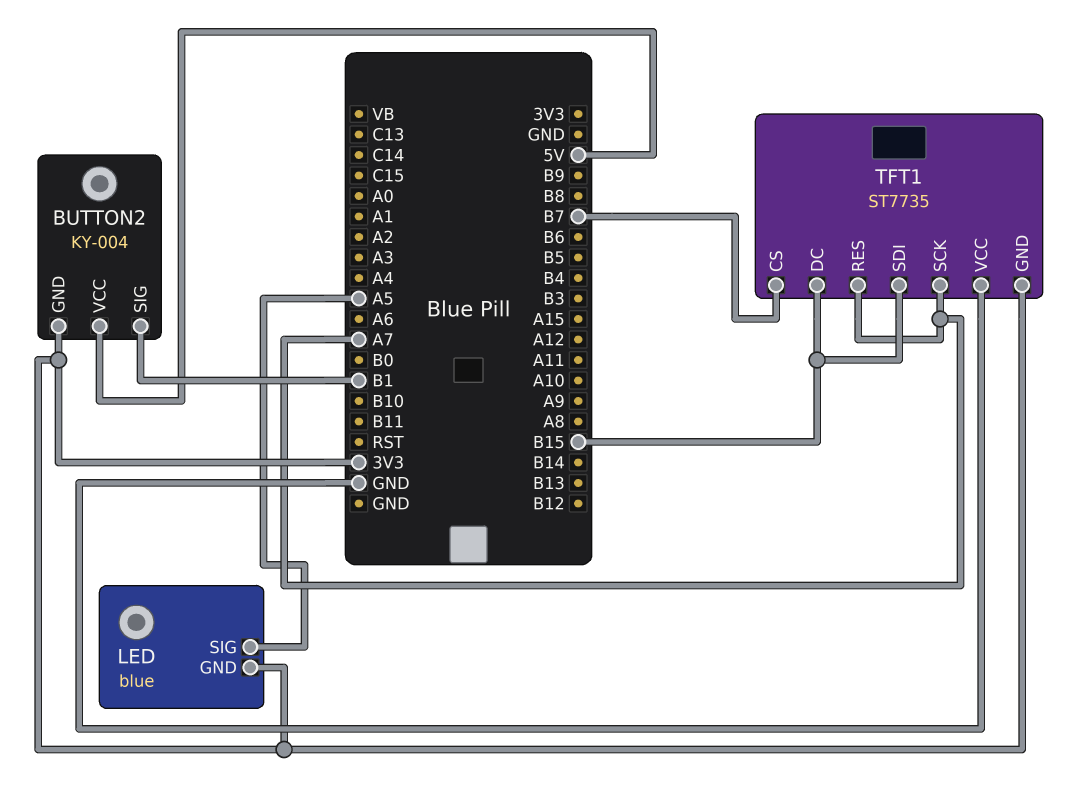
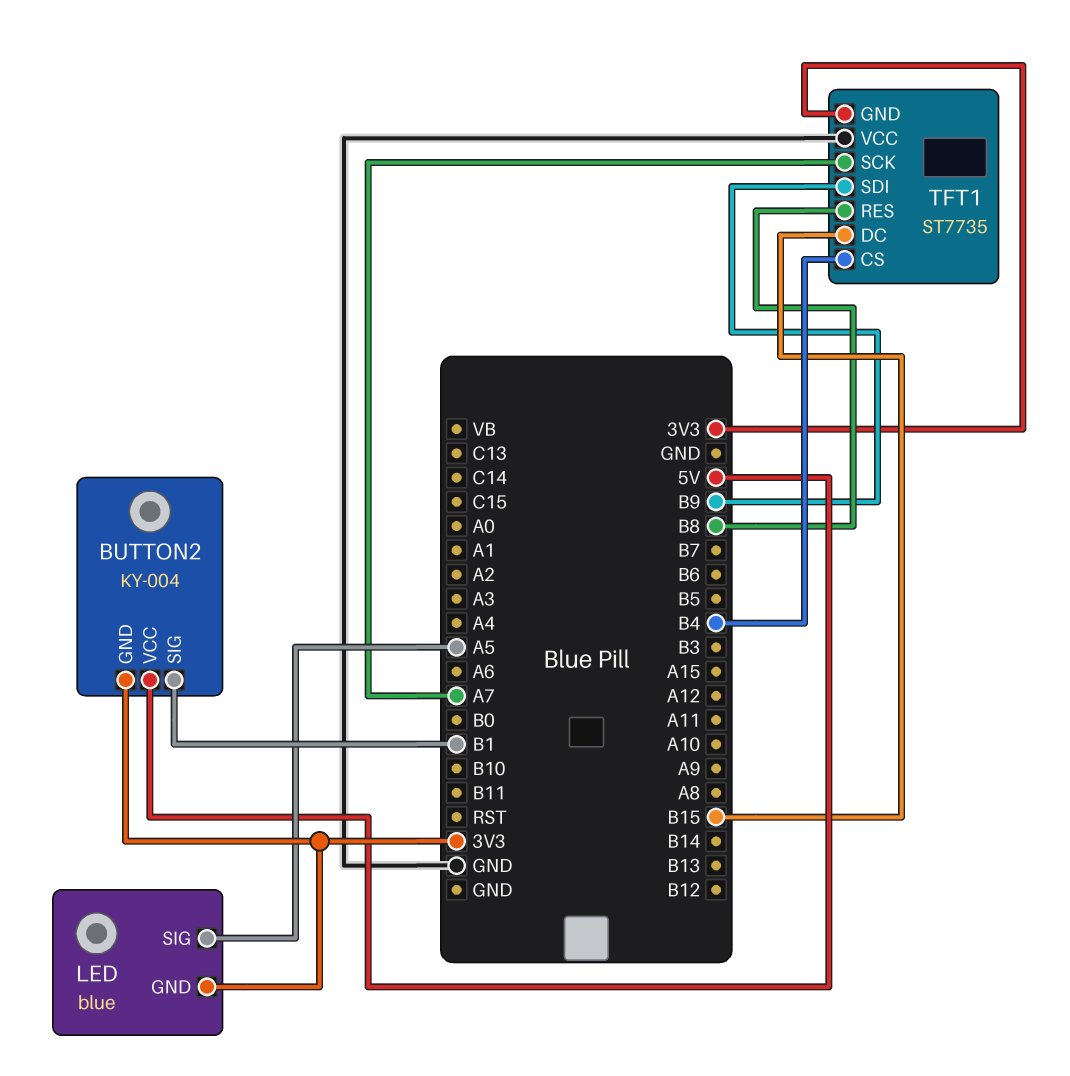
TFT1 pin CS: B7 -> B4
TFT1 pin RES: A7 -> B8
TFT1 pin SDI: B15 -> B9

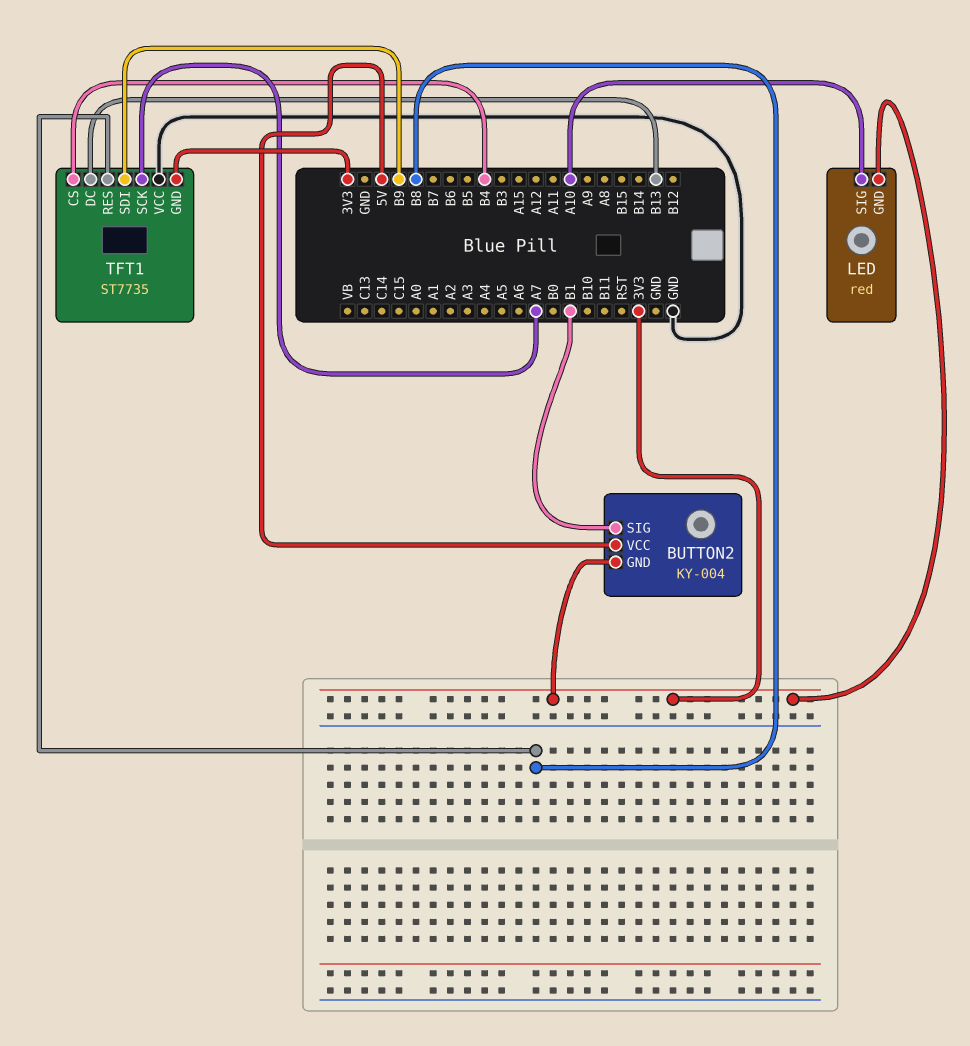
LED: blue -> red
LED pin SIG: A5 -> A10
TFT1 pin DC: B15 -> B13

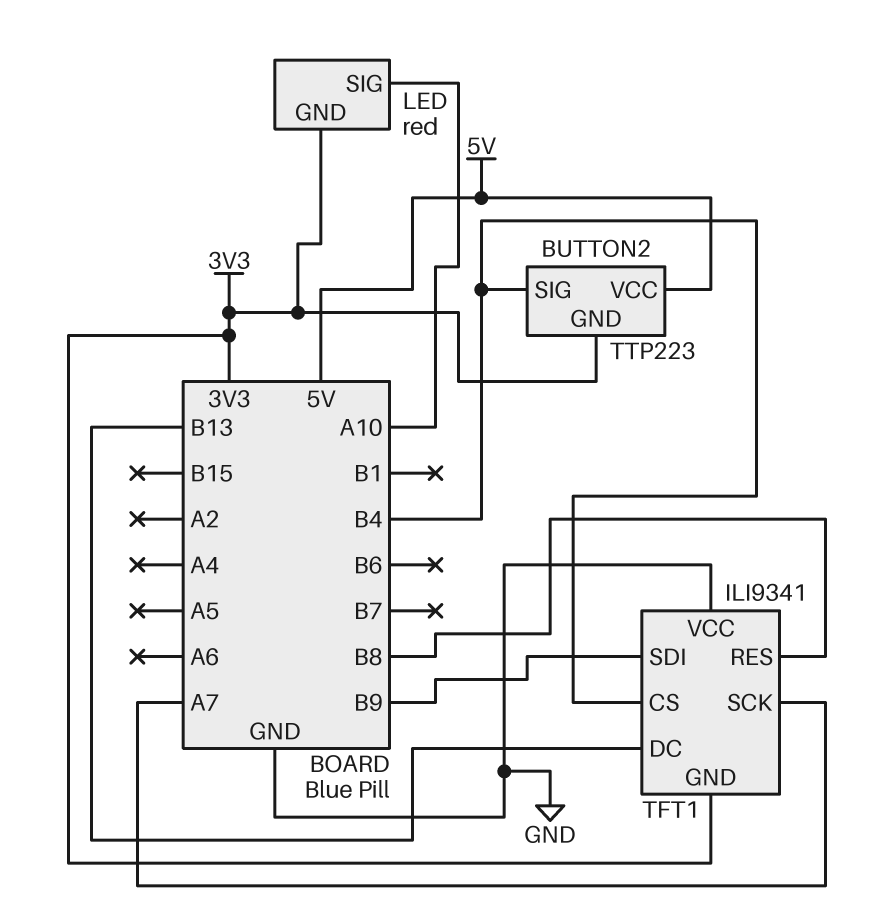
BUTTON2: KY-004 -> TTP223
BUTTON2 pin SIG: B1 -> B4
TFT1: ST7735 -> ILI9341

